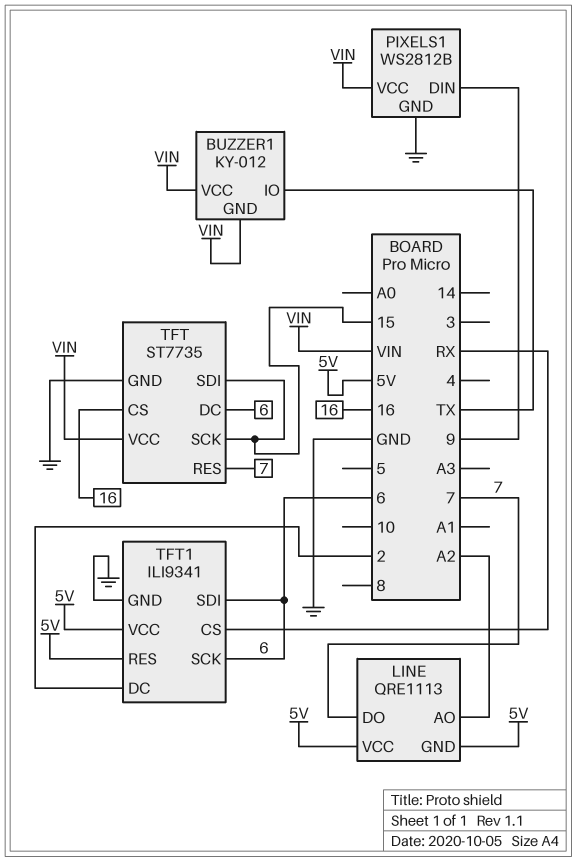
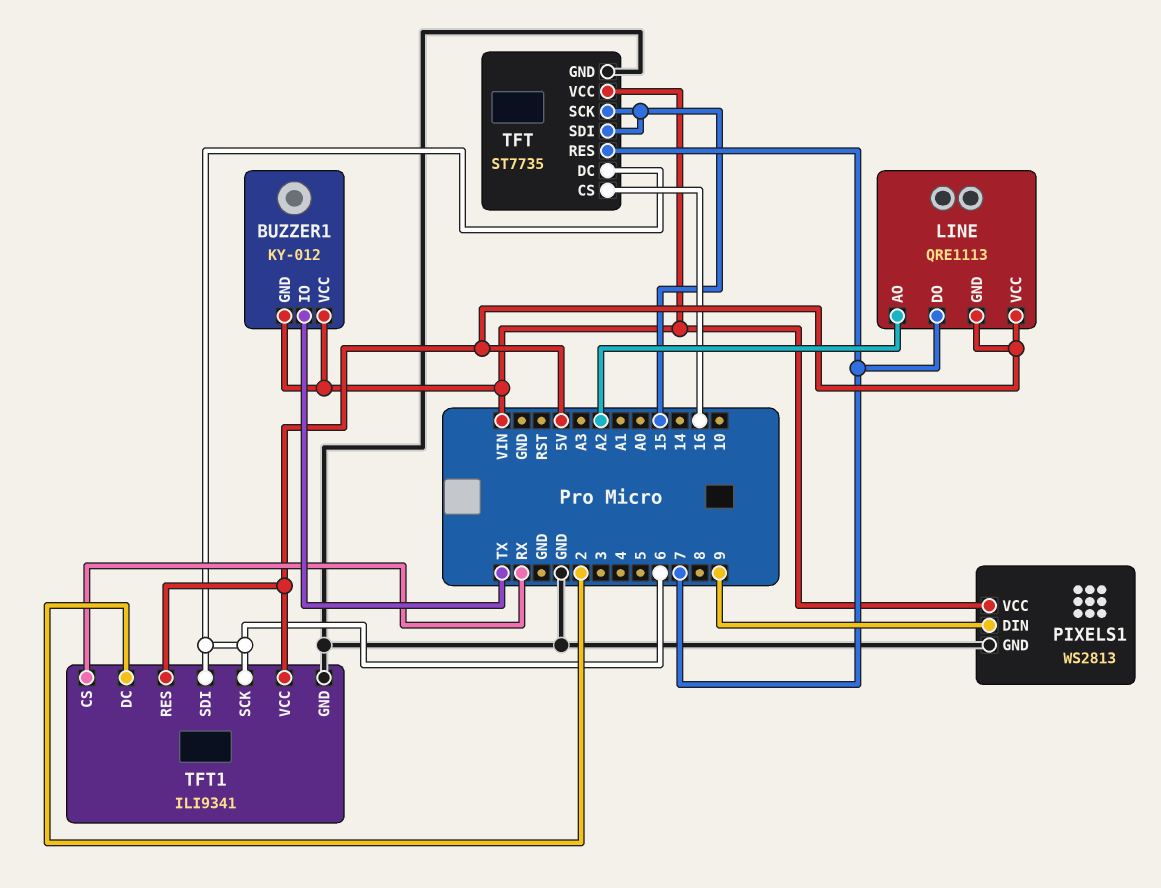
PIXELS1: WS2812B -> WS2813

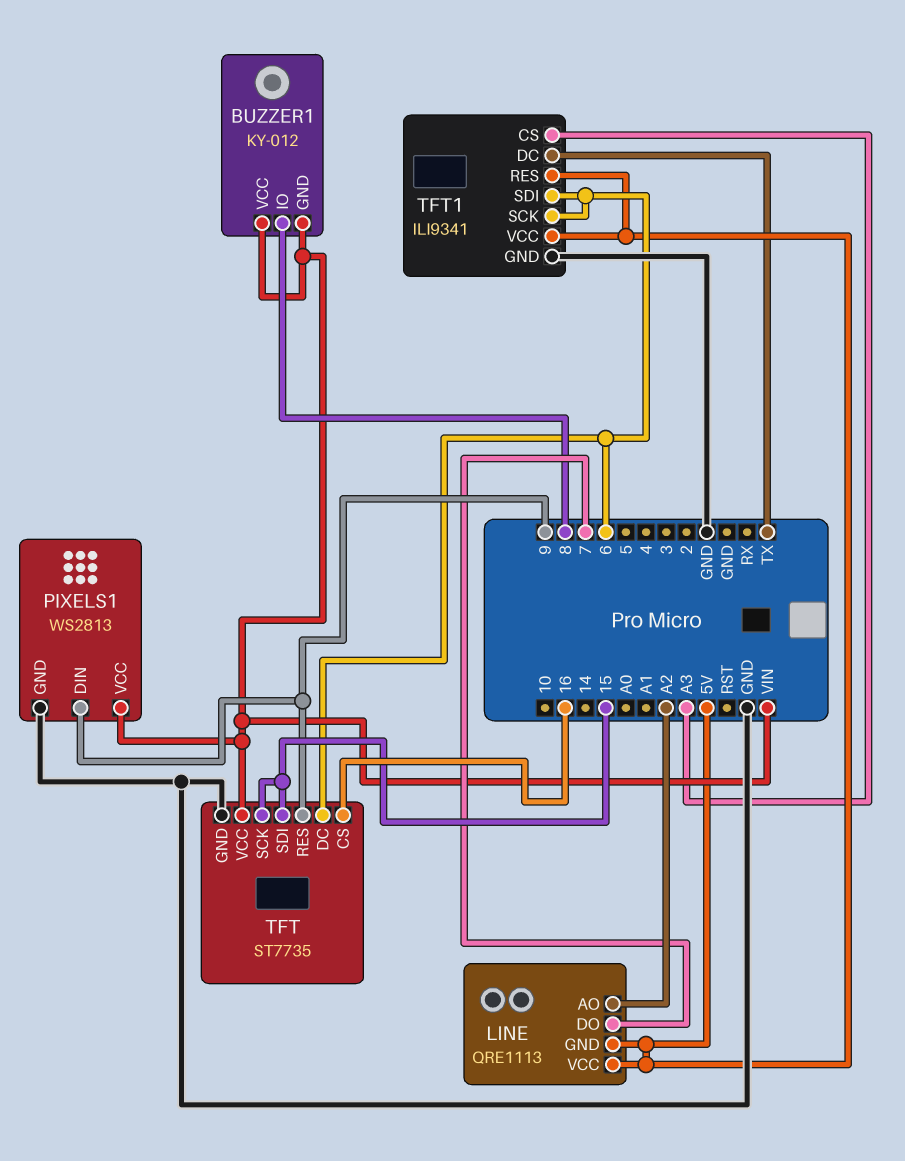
BUZZER1 pin IO: TX -> 8
TFT pin RES: 7 -> 9
TFT1 pin CS: RX -> A3
TFT1 pin DC: 2 -> TX

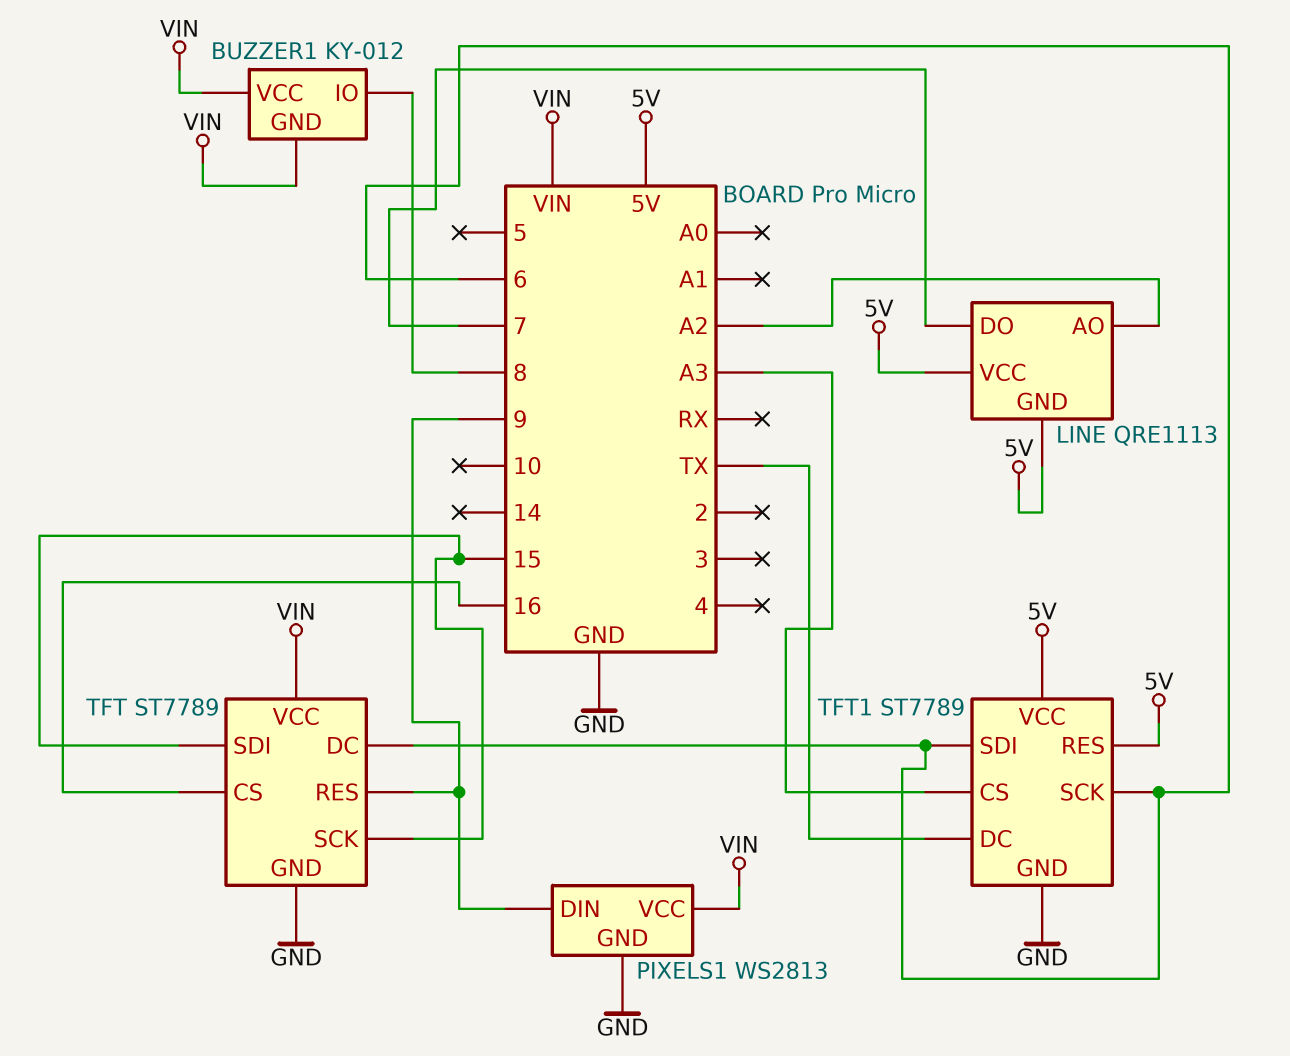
TFT: ST7735 -> ST7789
TFT1: ILI9341 -> ST7789

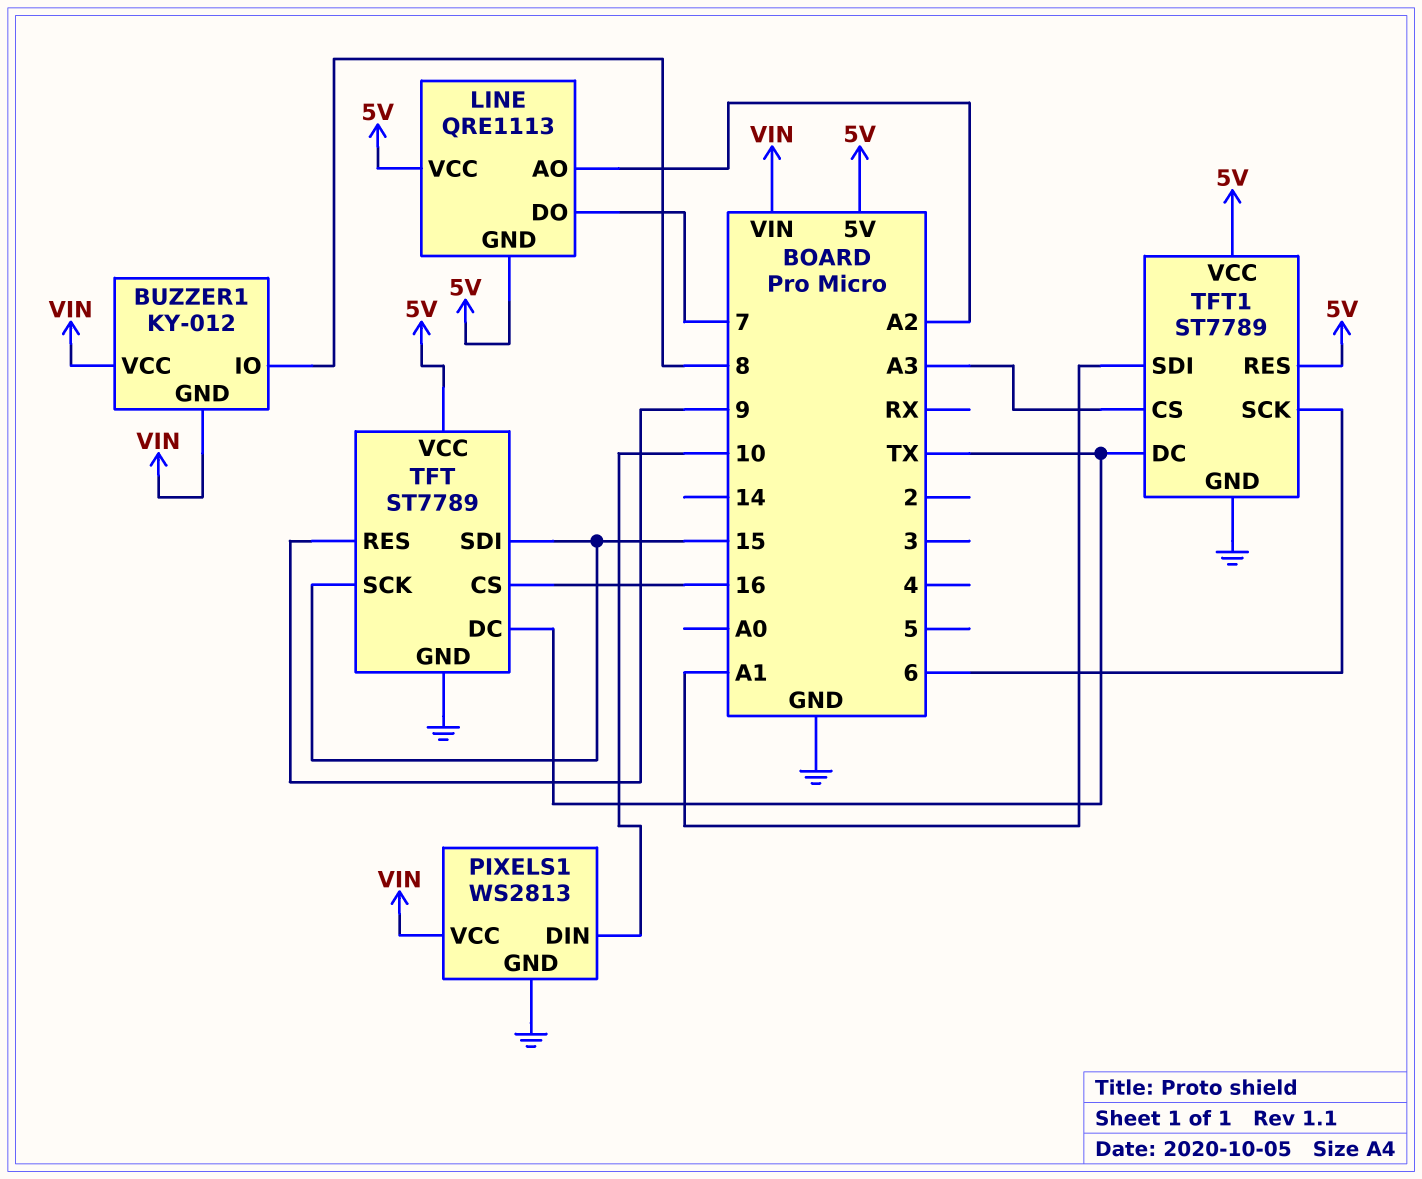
PIXELS1 pin DIN: 9 -> 10
TFT pin DC: 6 -> TX
TFT pin VCC: VIN -> 5V
TFT1 pin SDI: 6 -> A1

